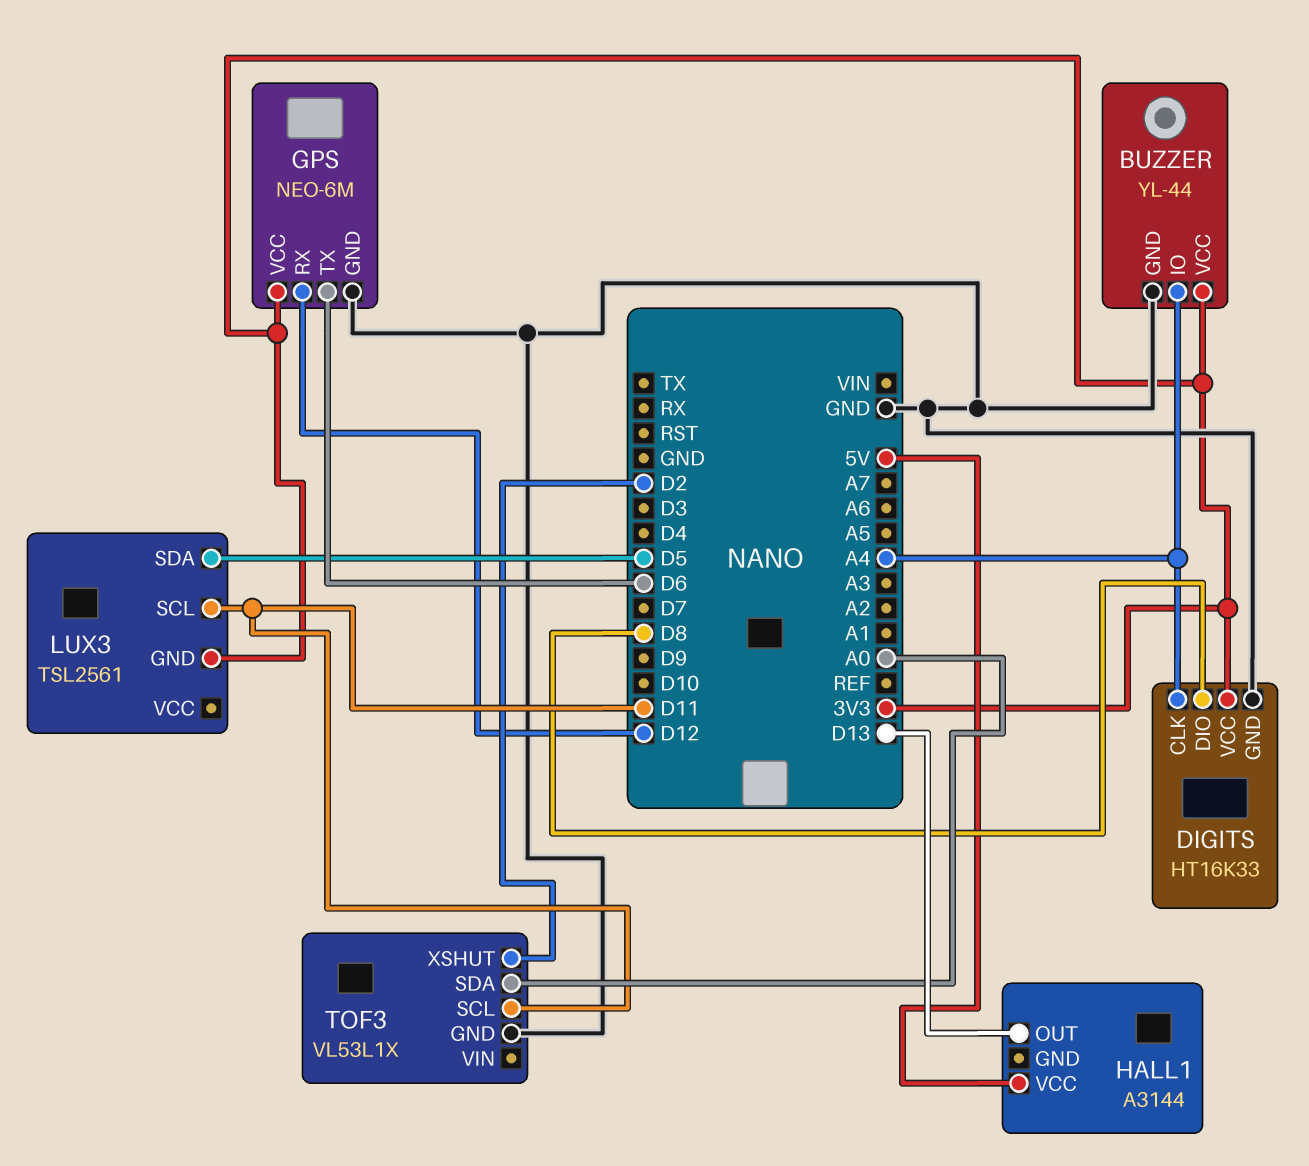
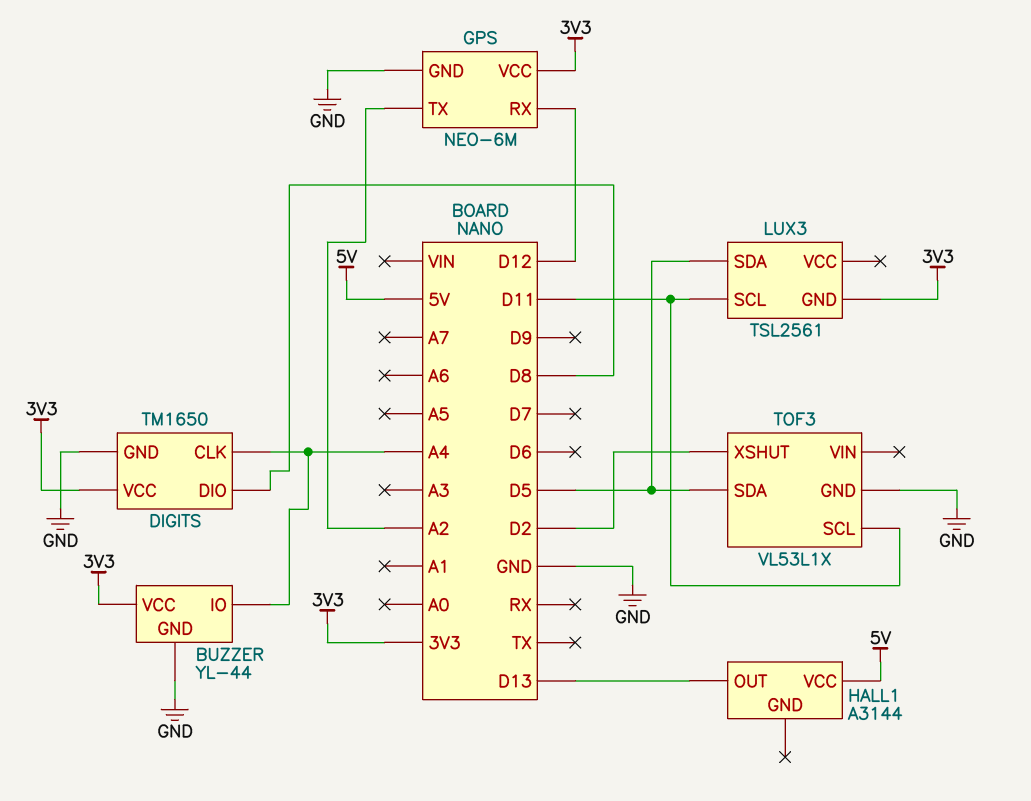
DIGITS: HT16K33 -> TM1650
GPS pin TX: D6 -> A2
TOF3 pin SDA: A0 -> D5

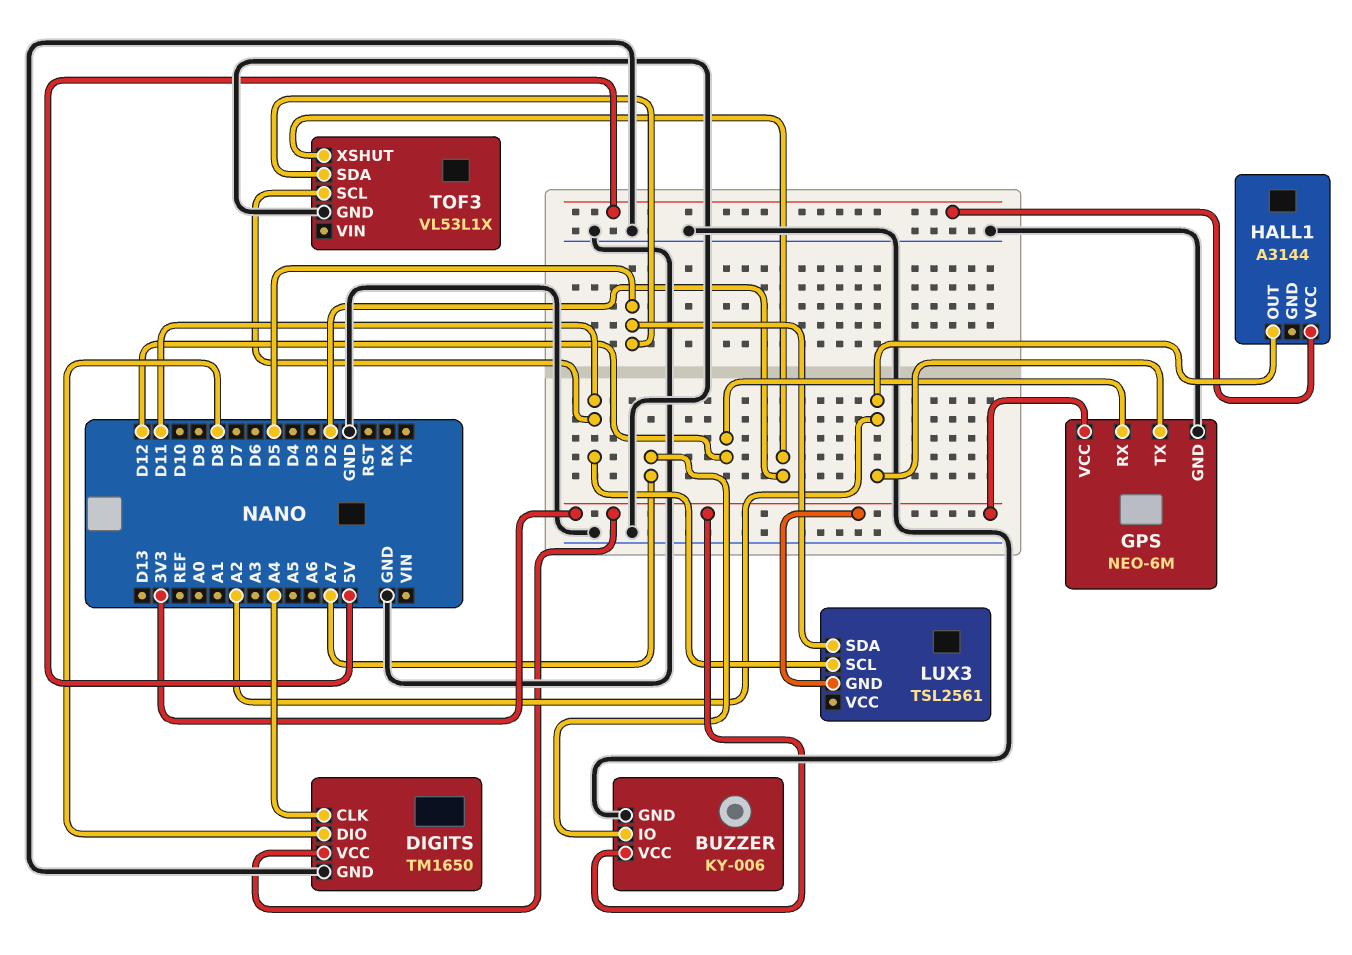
BUZZER: YL-44 -> KY-006
BUZZER pin IO: A4 -> A7
HALL1 pin OUT: D13 -> A2

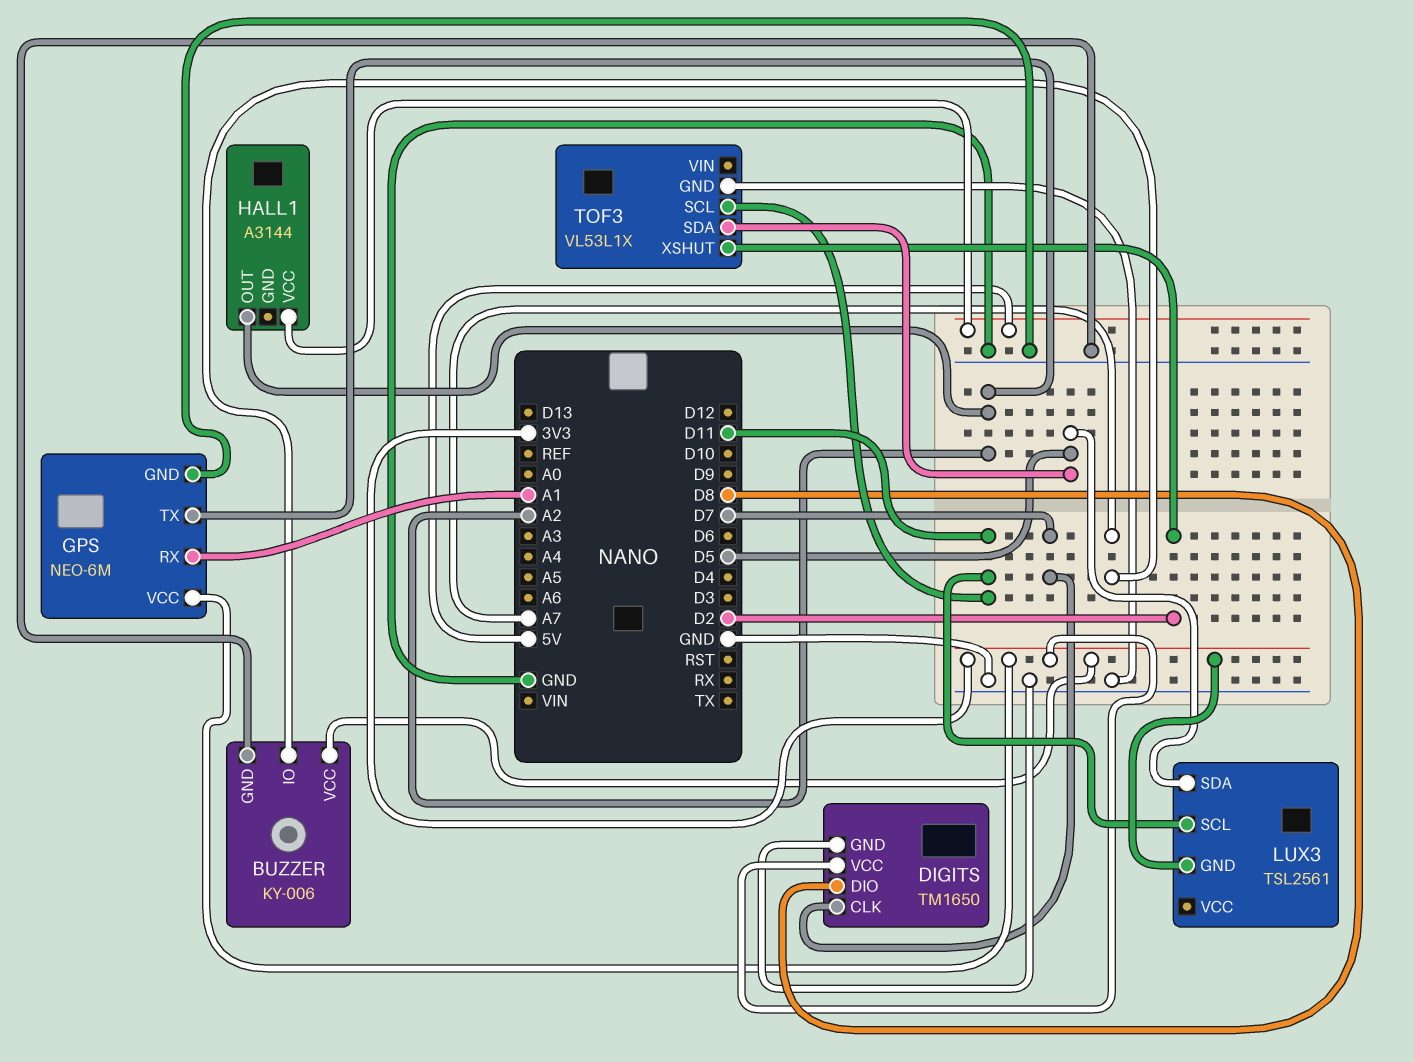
DIGITS pin CLK: A4 -> D7
GPS pin RX: D12 -> A1

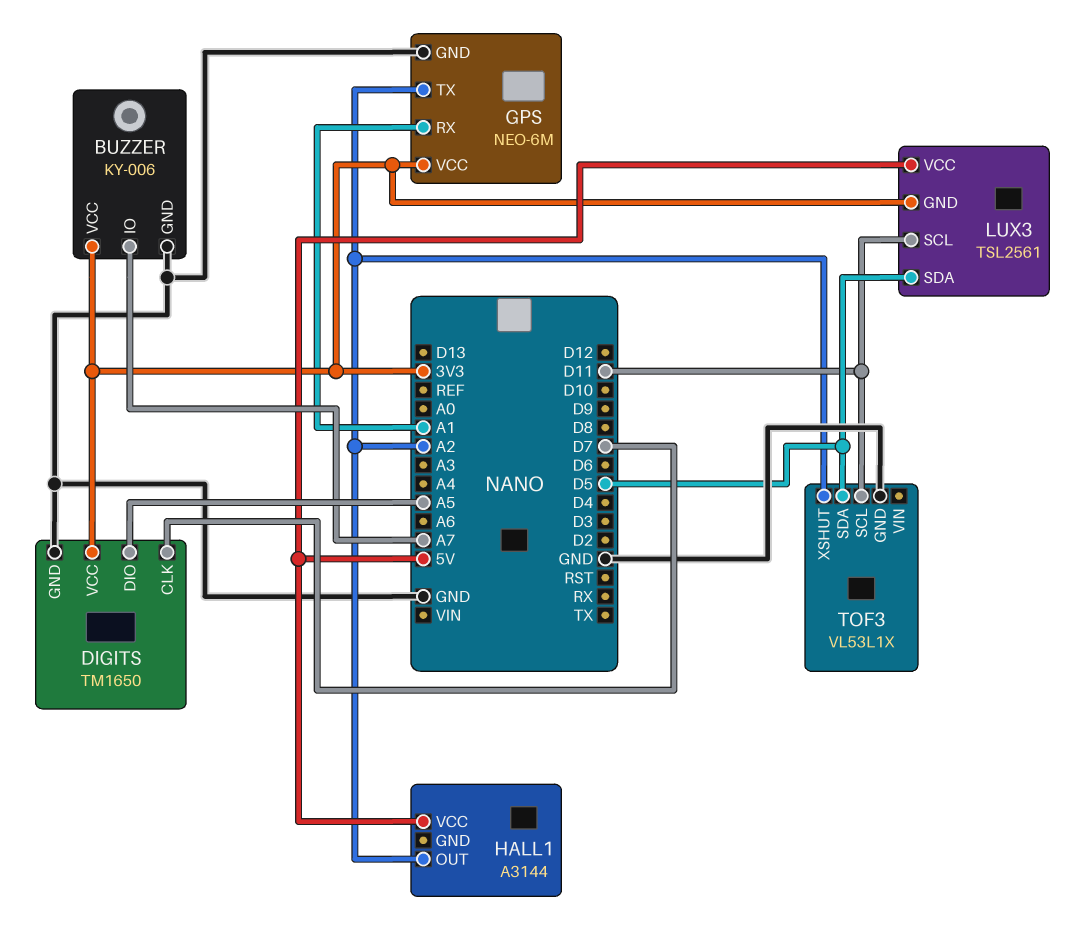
DIGITS pin DIO: D8 -> A5
LUX3 pin VCC: none -> 5V
TOF3 pin XSHUT: D2 -> A2

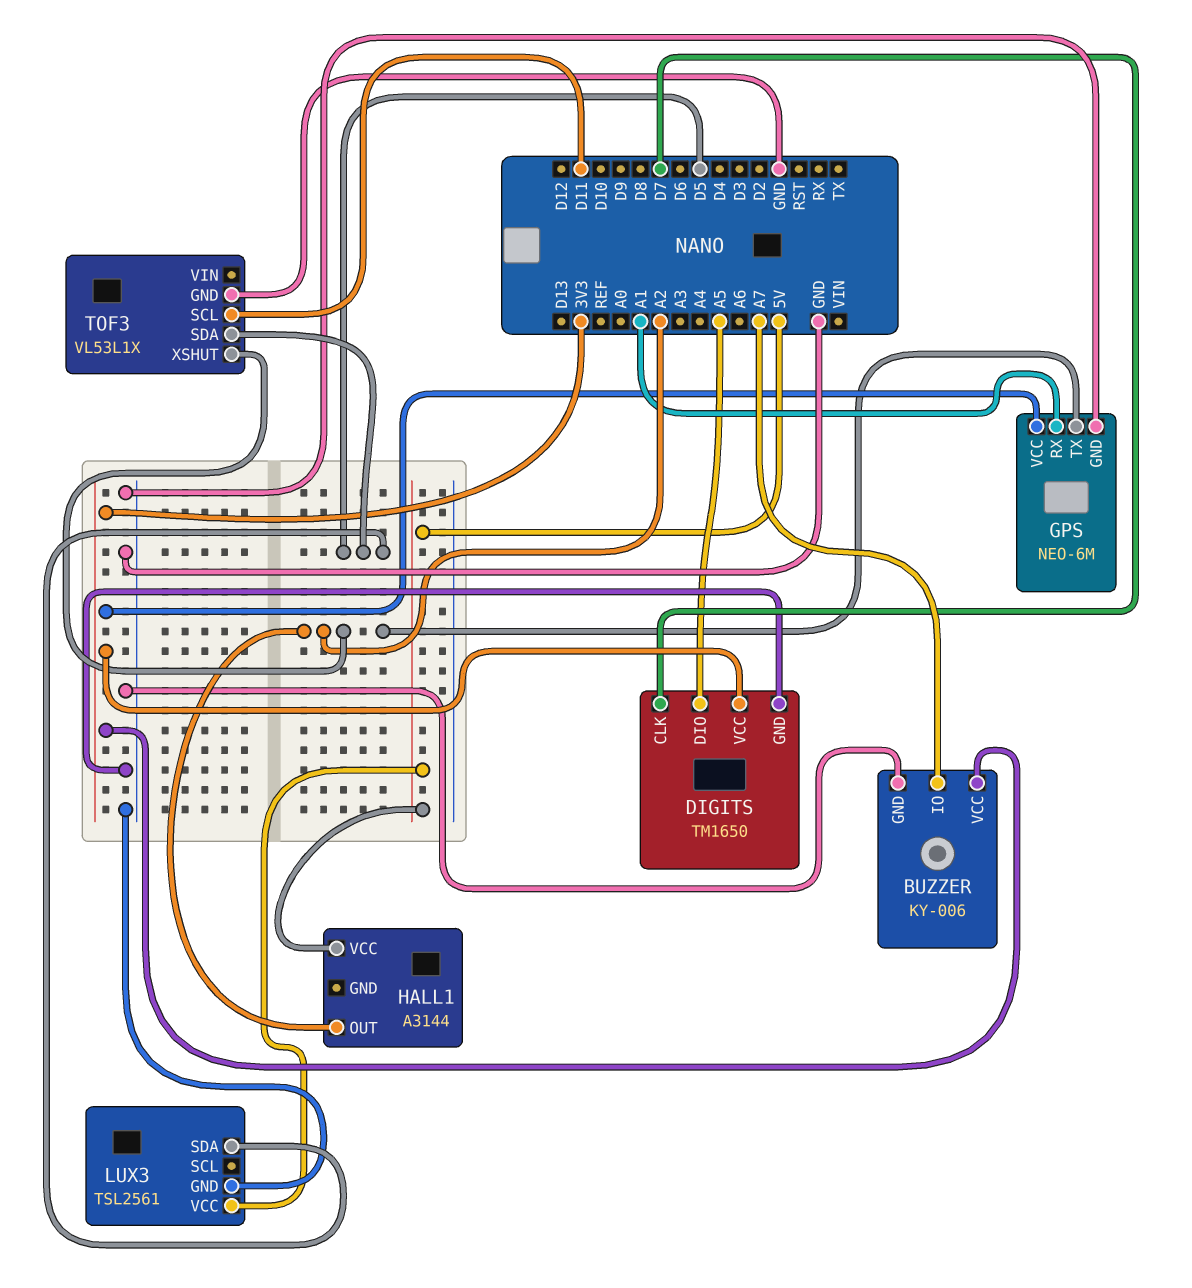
LUX3 pin GND: 3V3 -> GND
LUX3 pin SCL: D11 -> none

